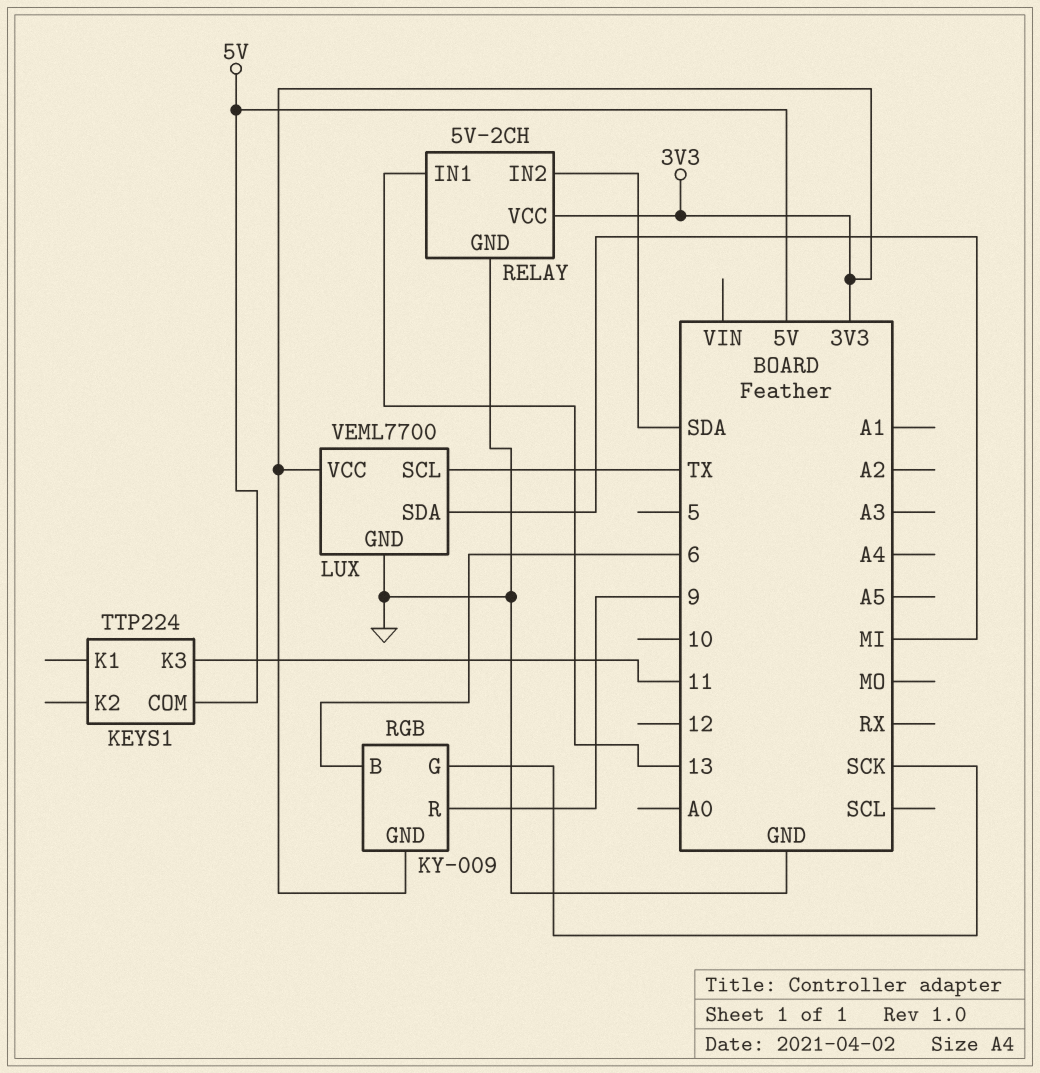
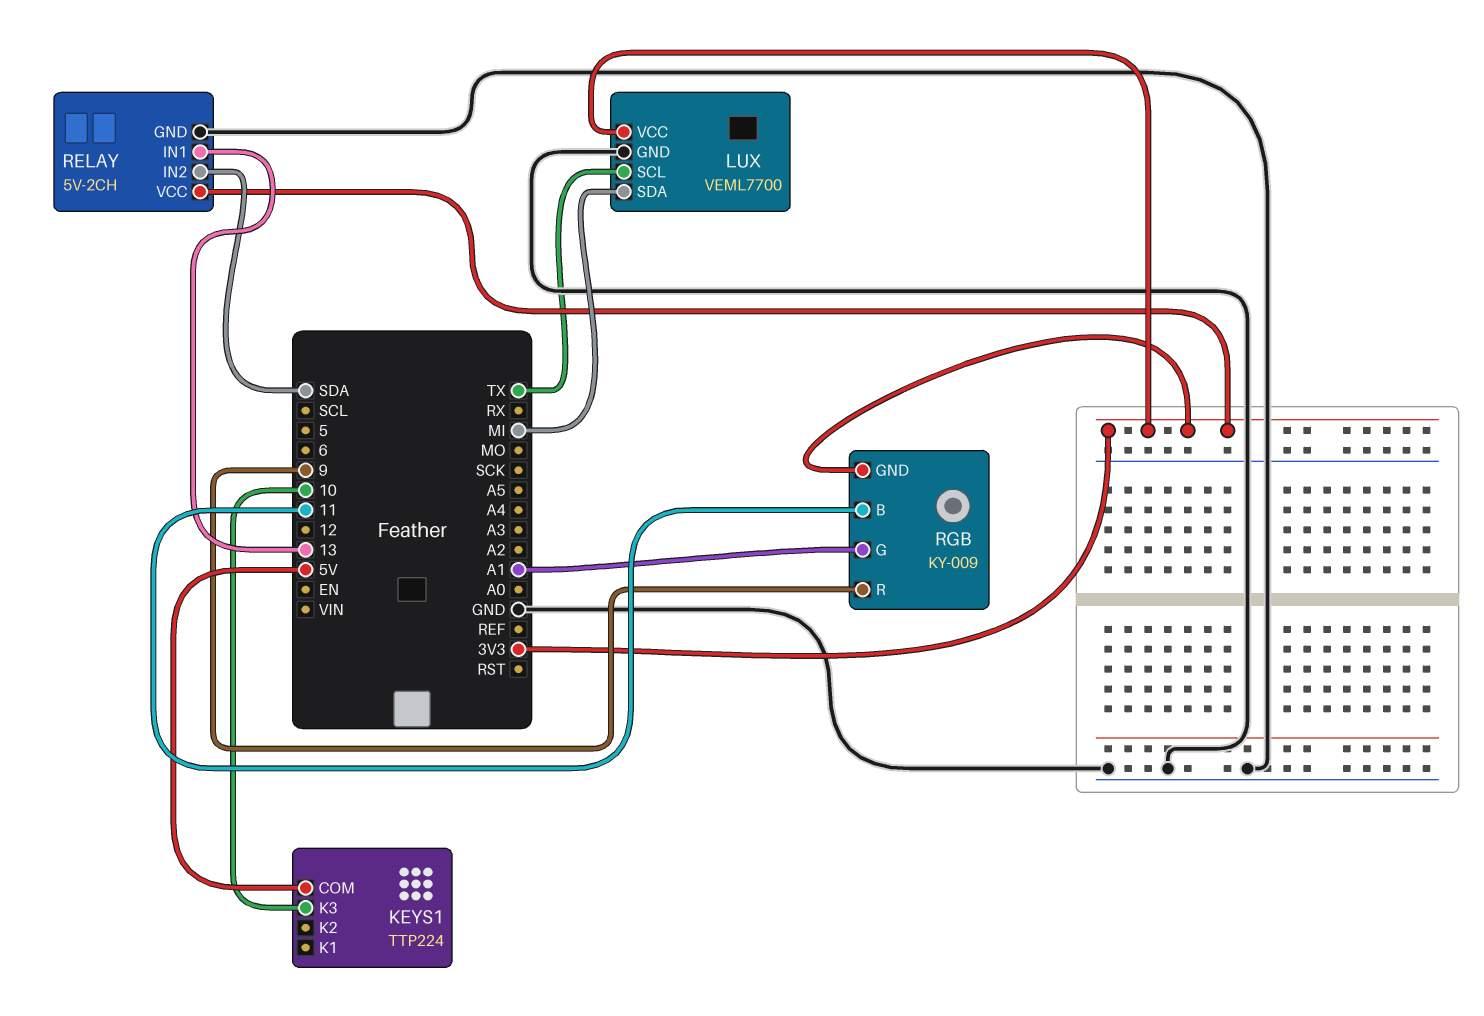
KEYS1 pin K3: 11 -> 10
RGB pin B: 6 -> 11
RGB pin G: SCK -> A1

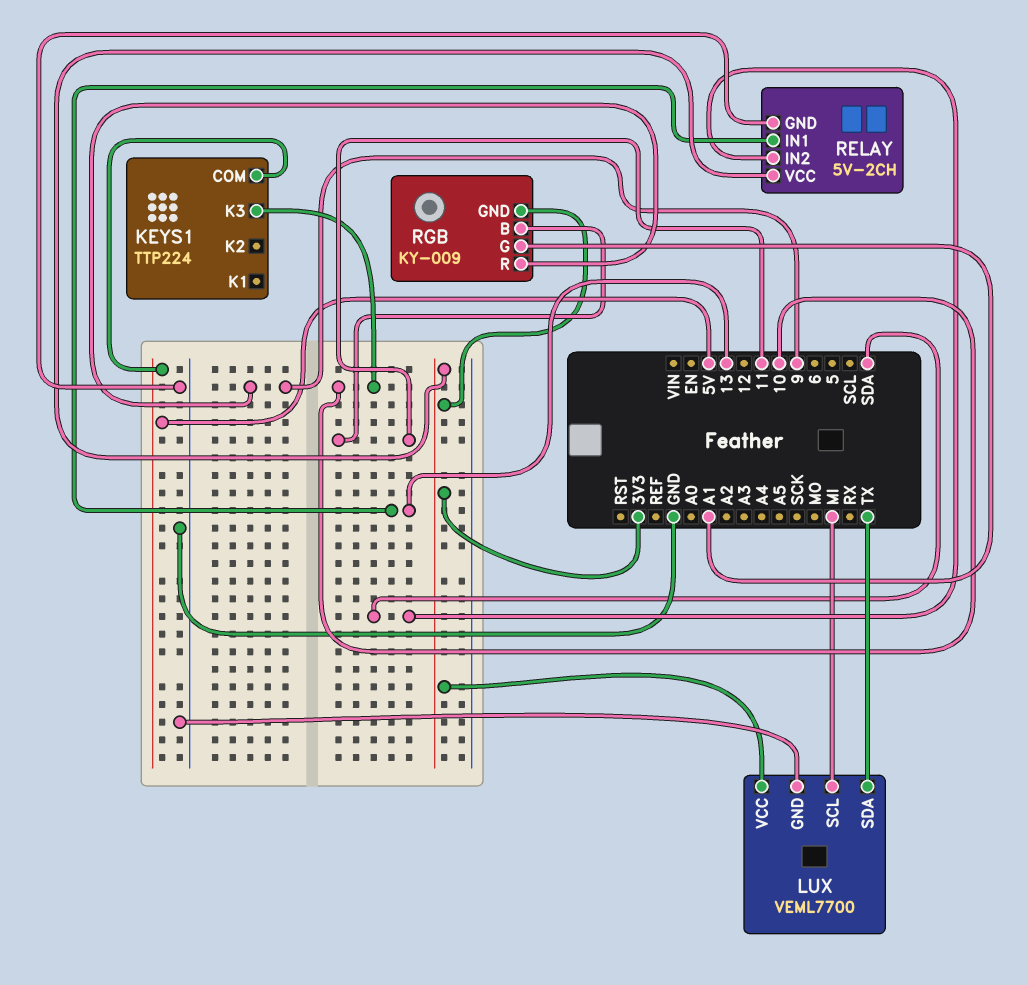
LUX pin SCL: TX -> MI
LUX pin SDA: MI -> TX

